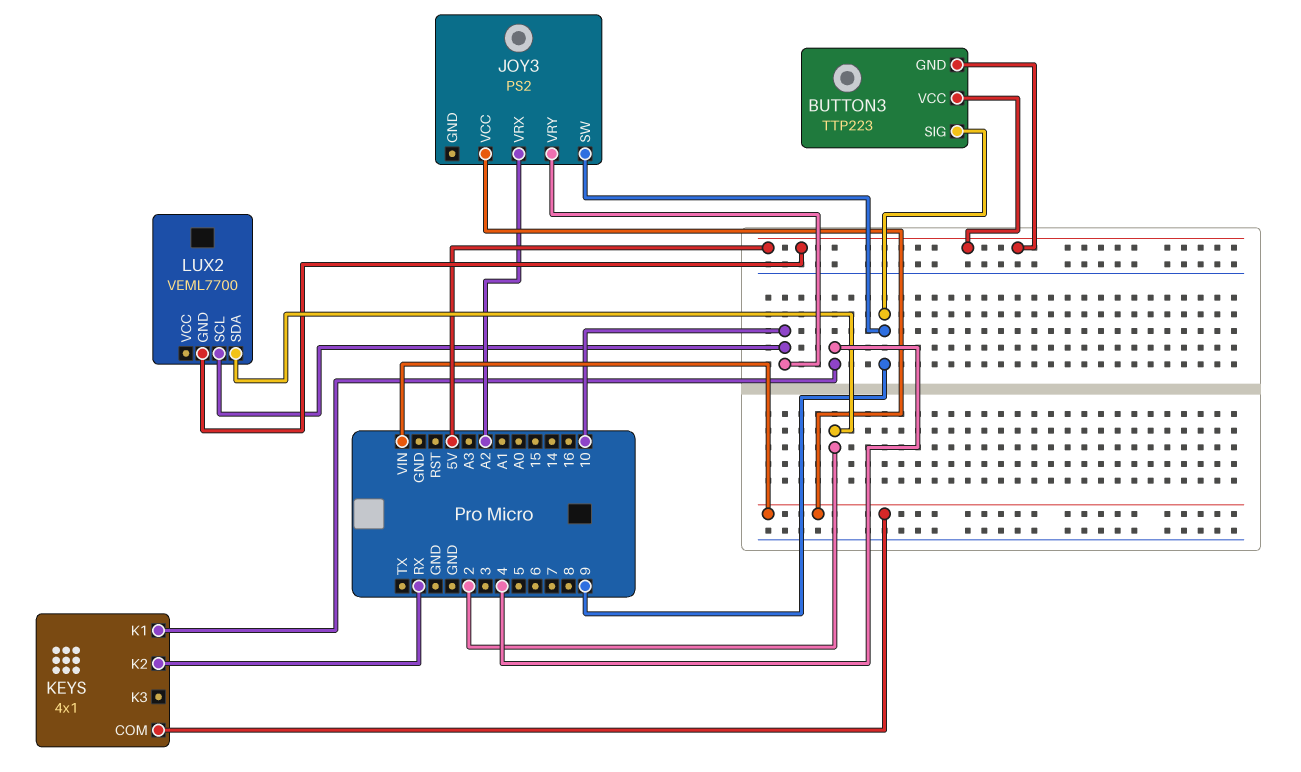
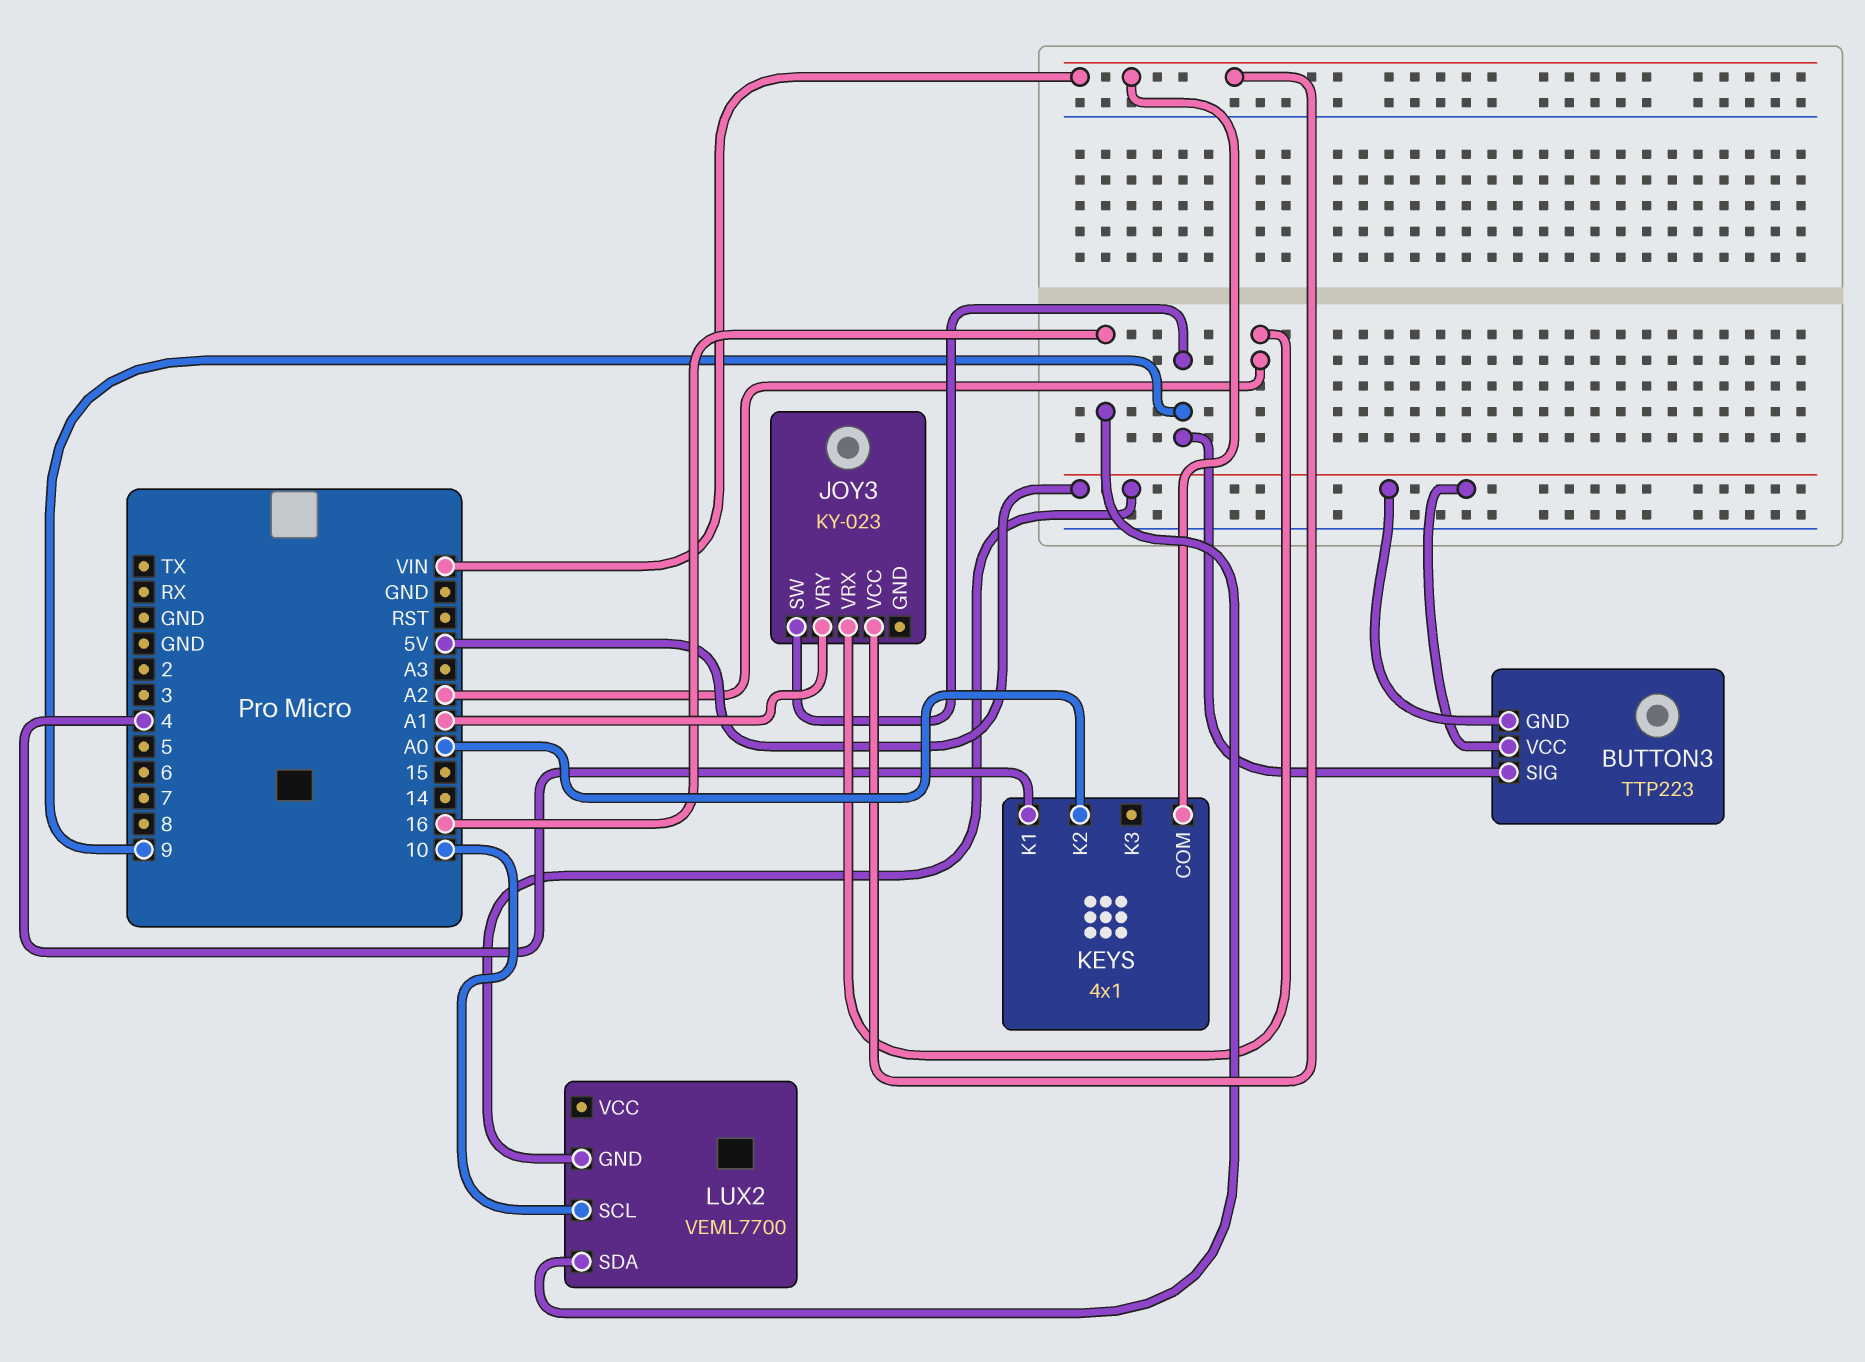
JOY3: PS2 -> KY-023
JOY3 pin VRY: 10 -> A1
KEYS pin K2: RX -> A0
LUX2 pin SDA: 2 -> 16

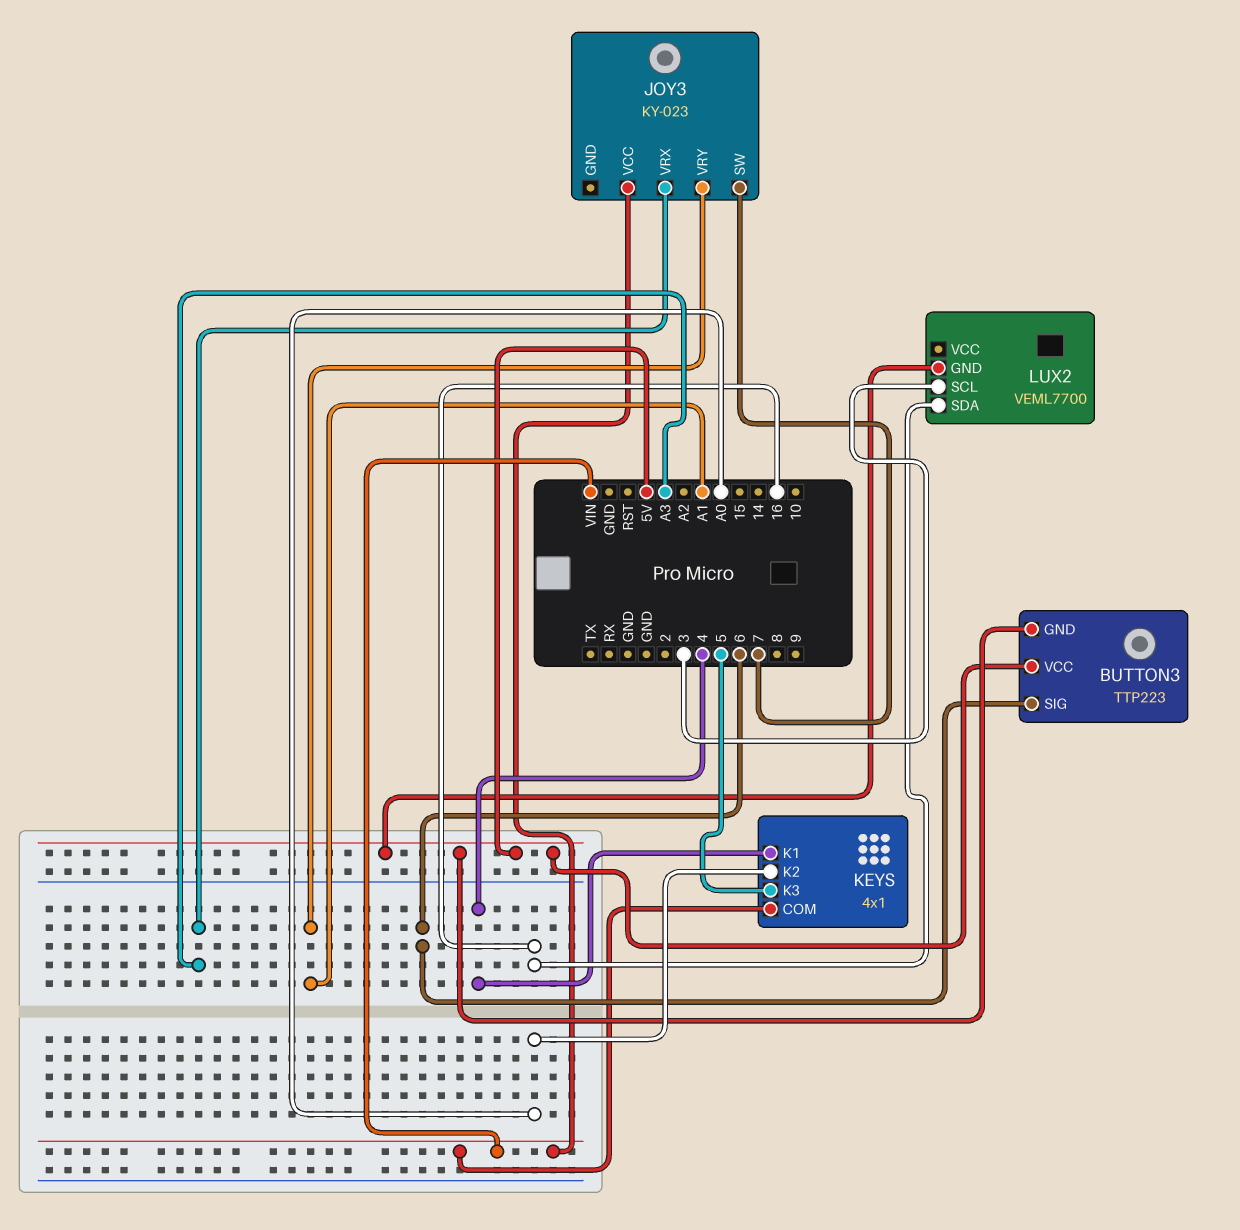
BUTTON3 pin SIG: 9 -> 6
JOY3 pin SW: 9 -> 7
JOY3 pin VRX: A2 -> A3
KEYS pin K3: none -> 5
LUX2 pin SCL: 10 -> 3

